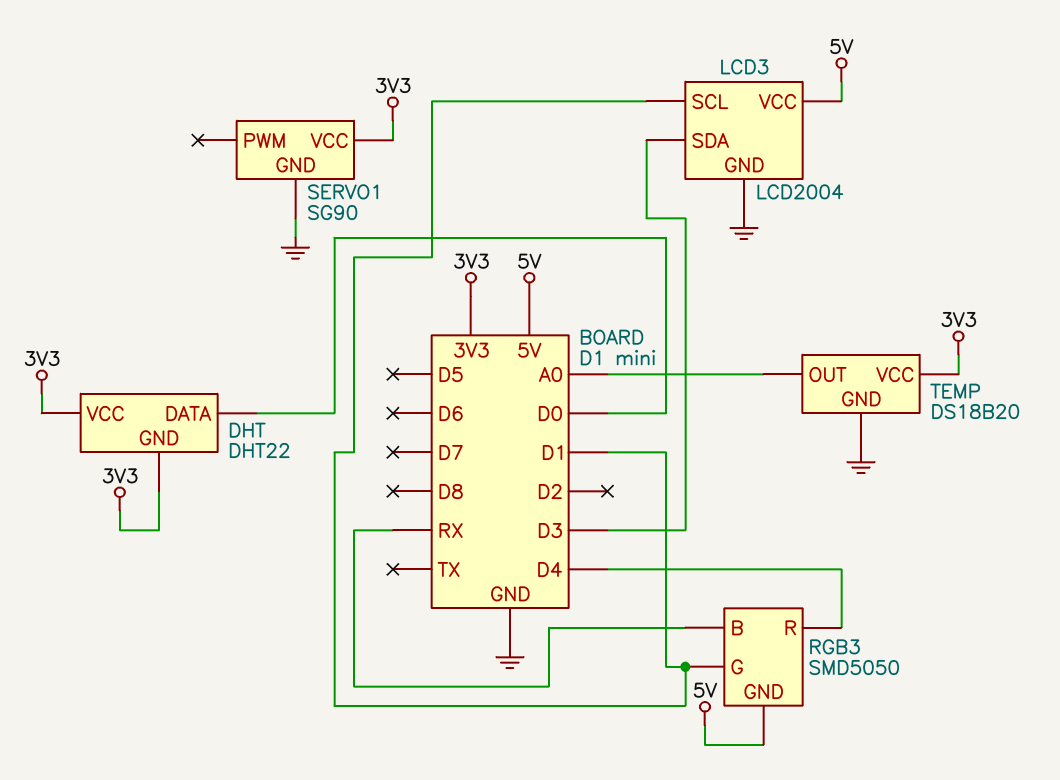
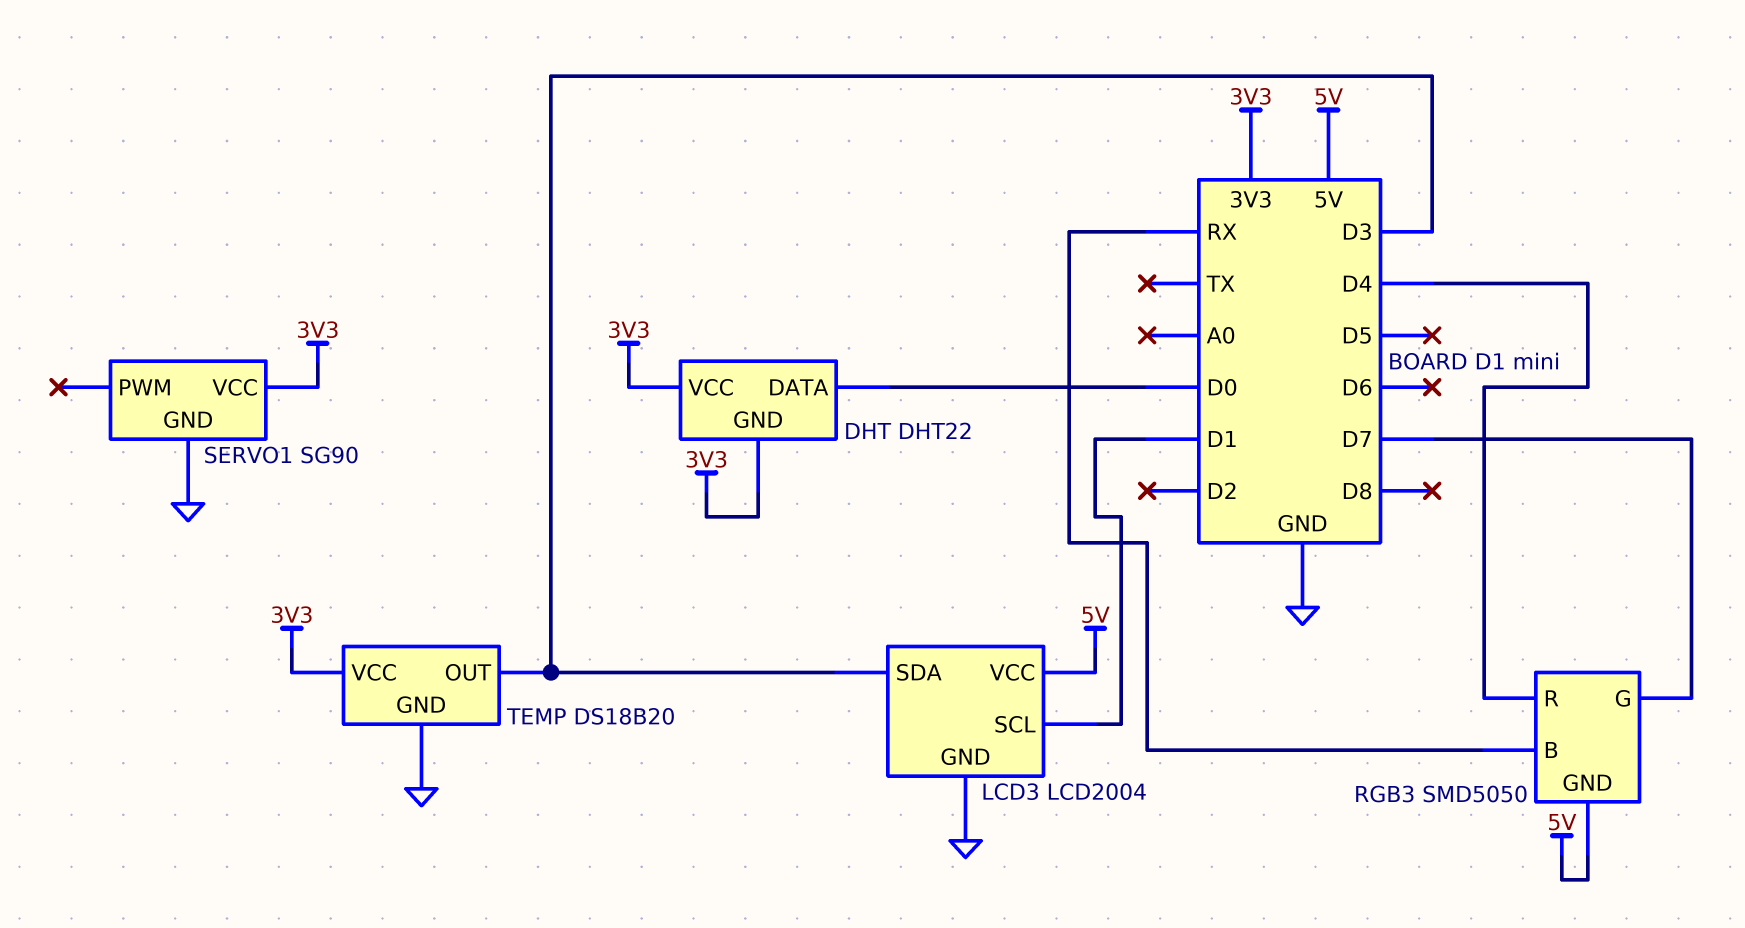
RGB3 pin G: D1 -> D7
TEMP pin OUT: A0 -> D3

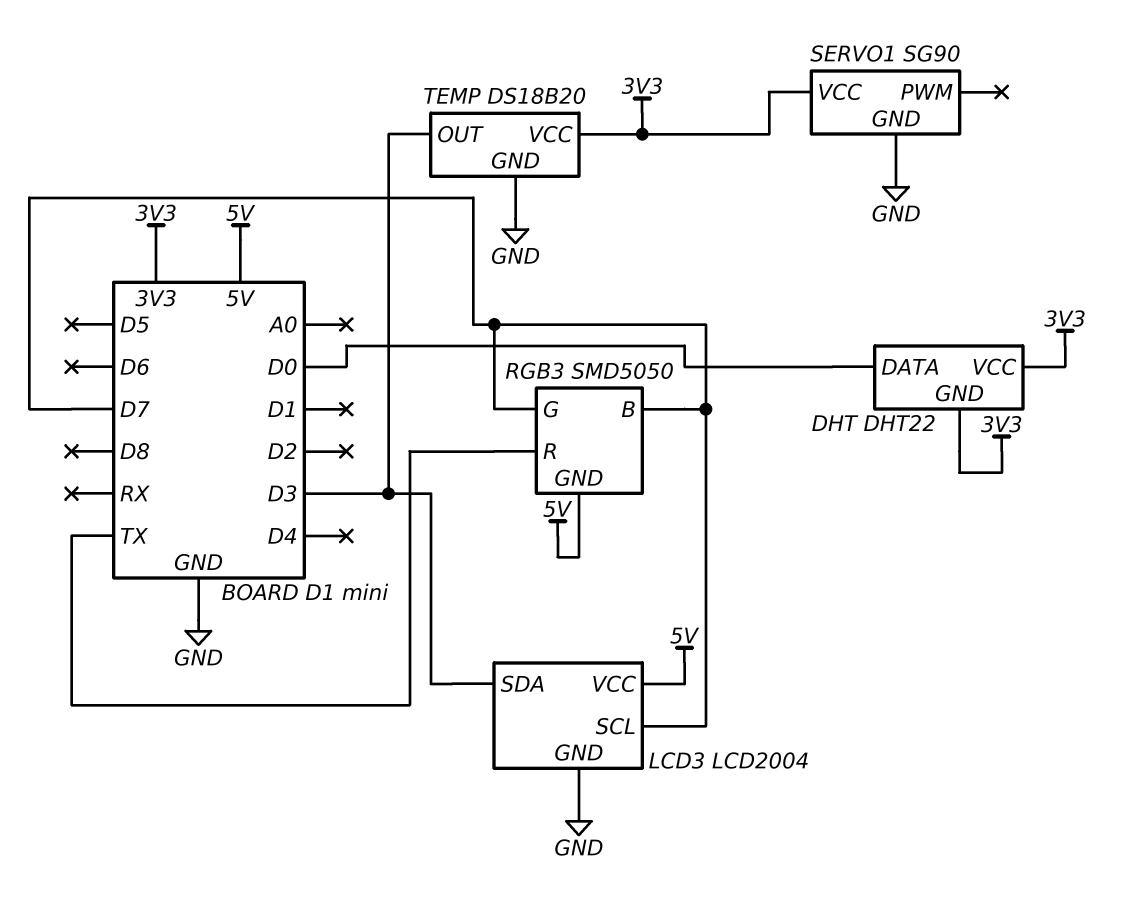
LCD3 pin SCL: D1 -> D7
RGB3 pin B: RX -> D7
RGB3 pin R: D4 -> TX

